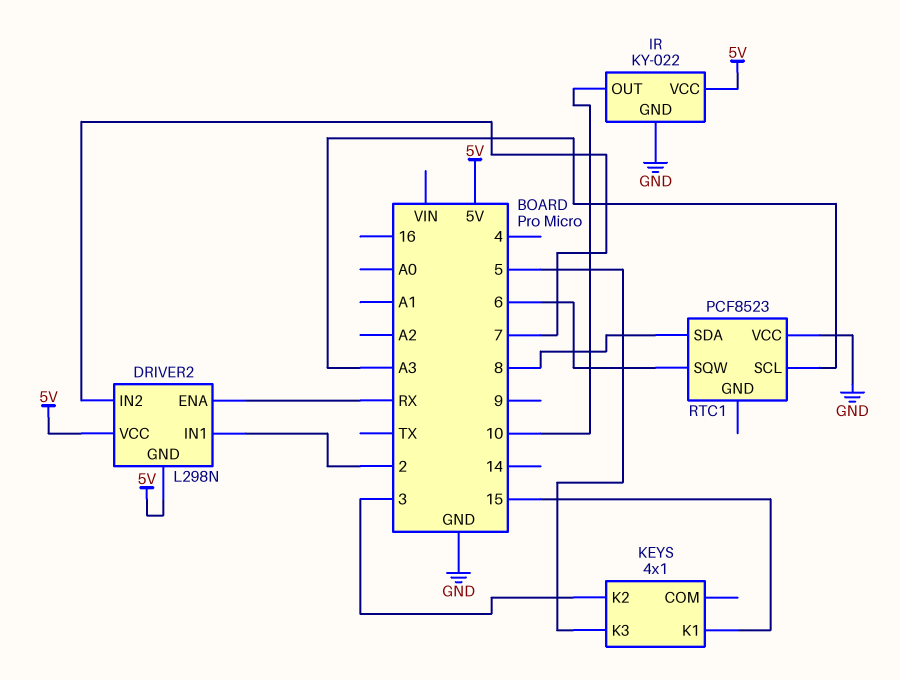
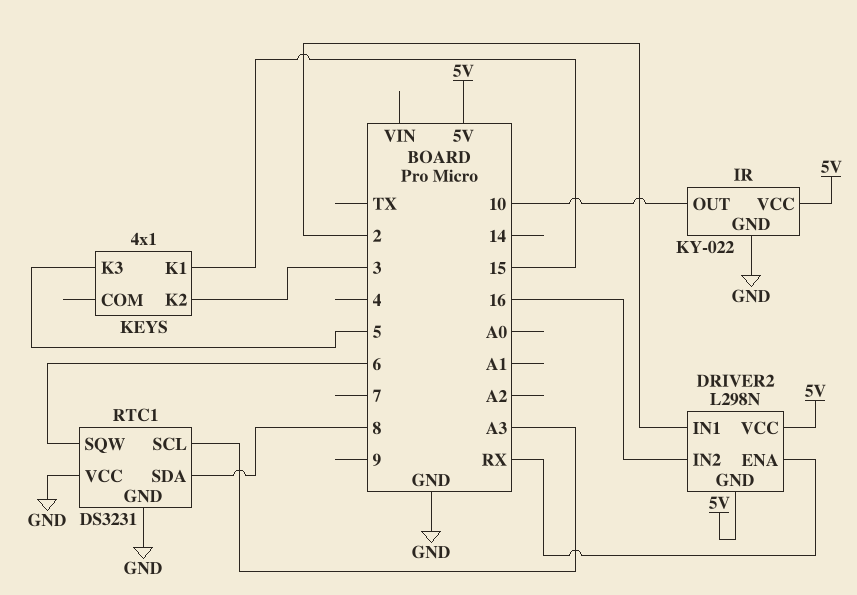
DRIVER2 pin IN2: 7 -> 16
RTC1: PCF8523 -> DS3231
RTC1 pin GND: none -> GND

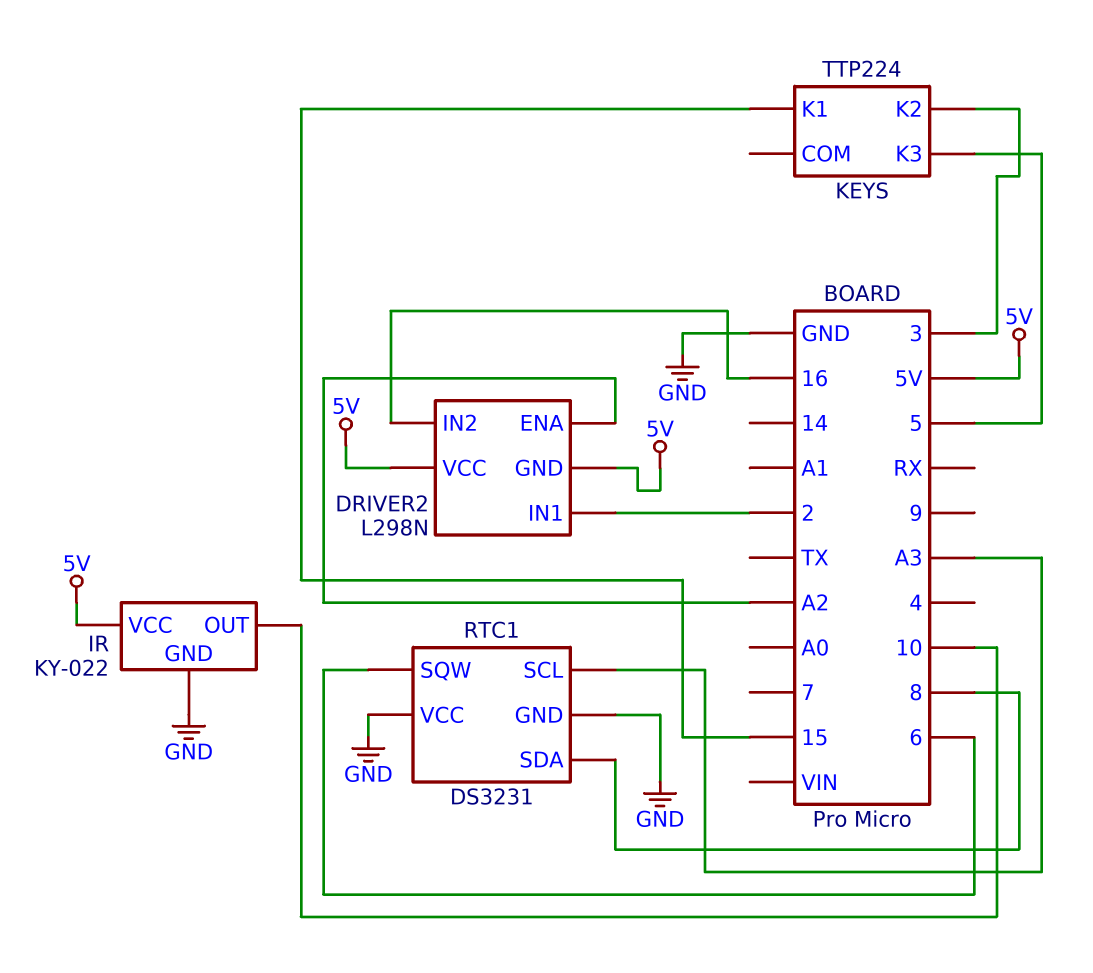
DRIVER2 pin ENA: RX -> A2
KEYS: 4x1 -> TTP224

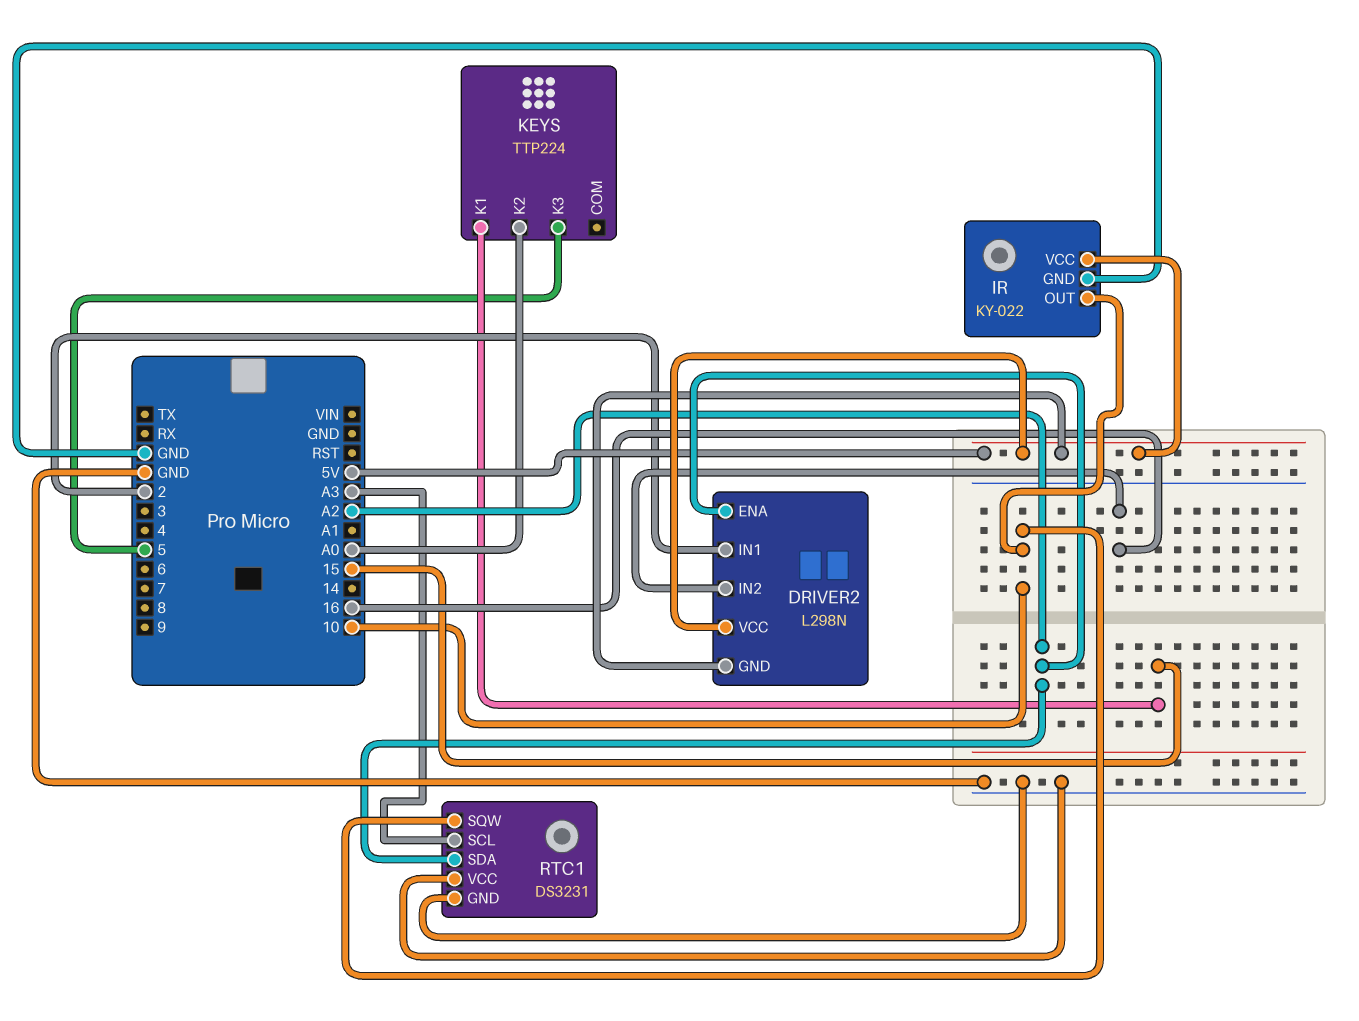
KEYS pin K2: 3 -> A0
RTC1 pin SDA: 8 -> A2
RTC1 pin SQW: 6 -> 10

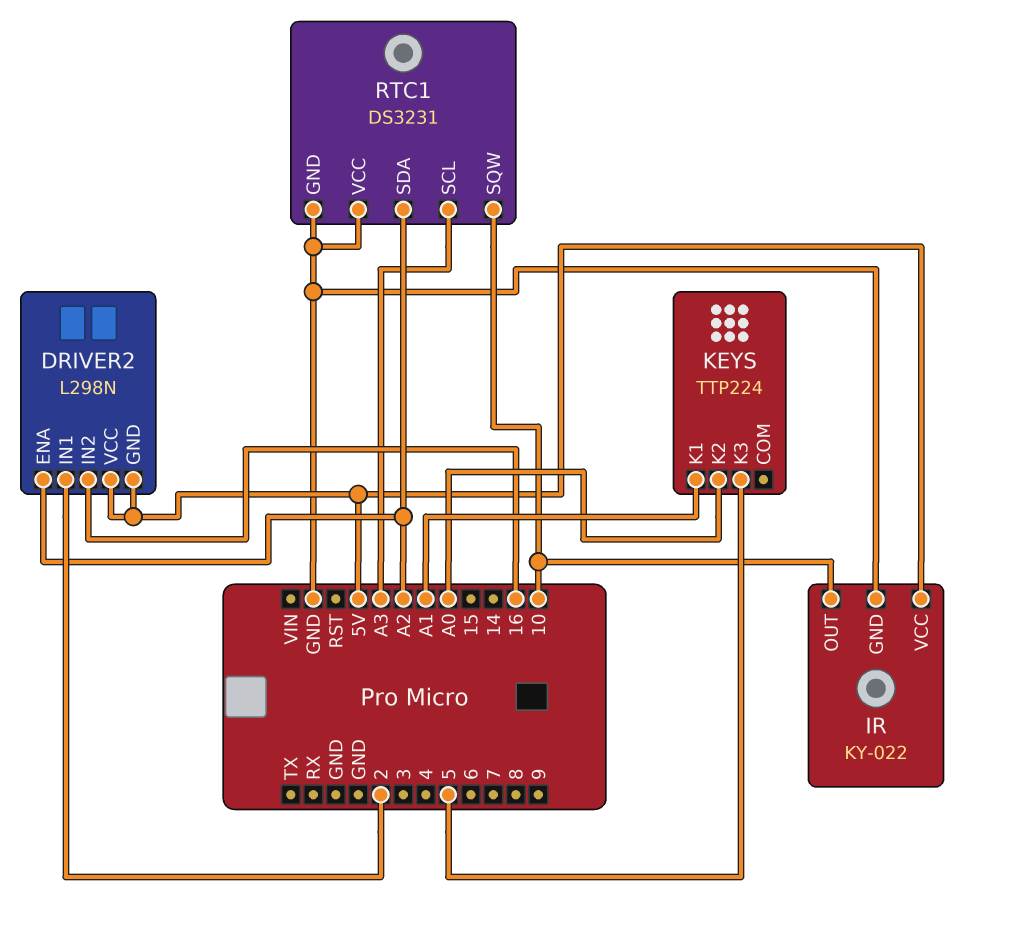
KEYS pin K1: 15 -> A1

